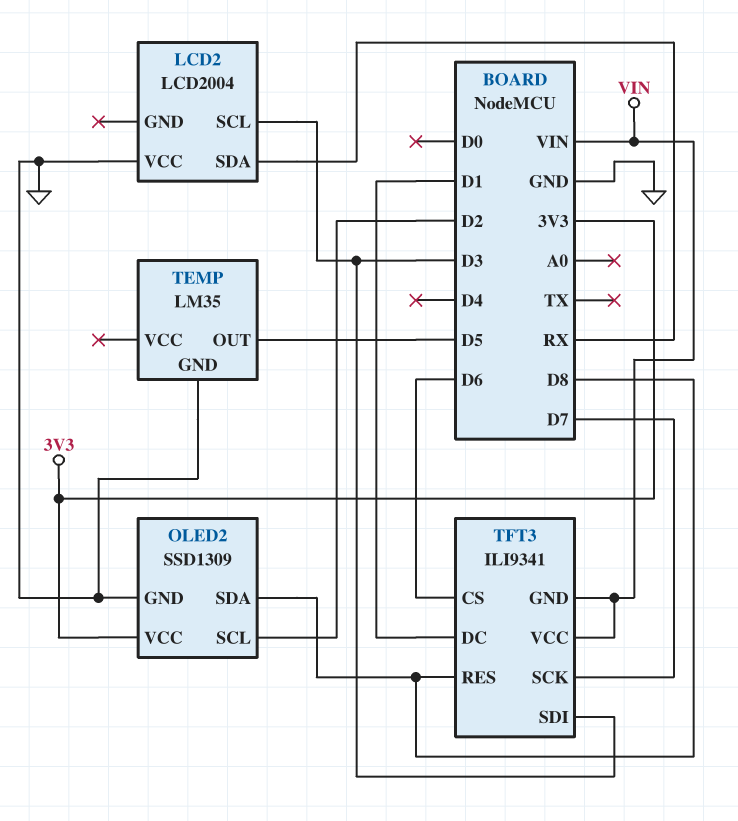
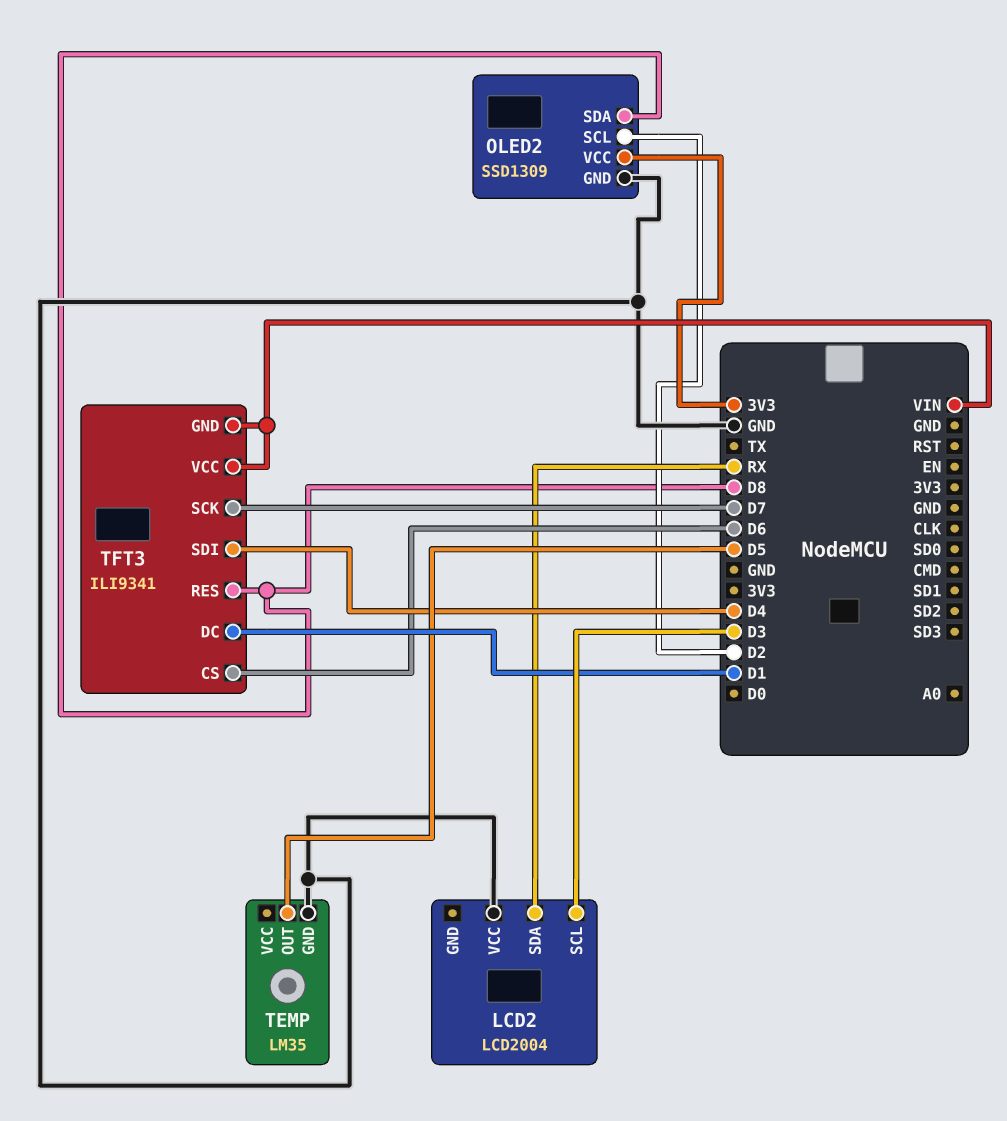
TFT3 pin SDI: D3 -> D4

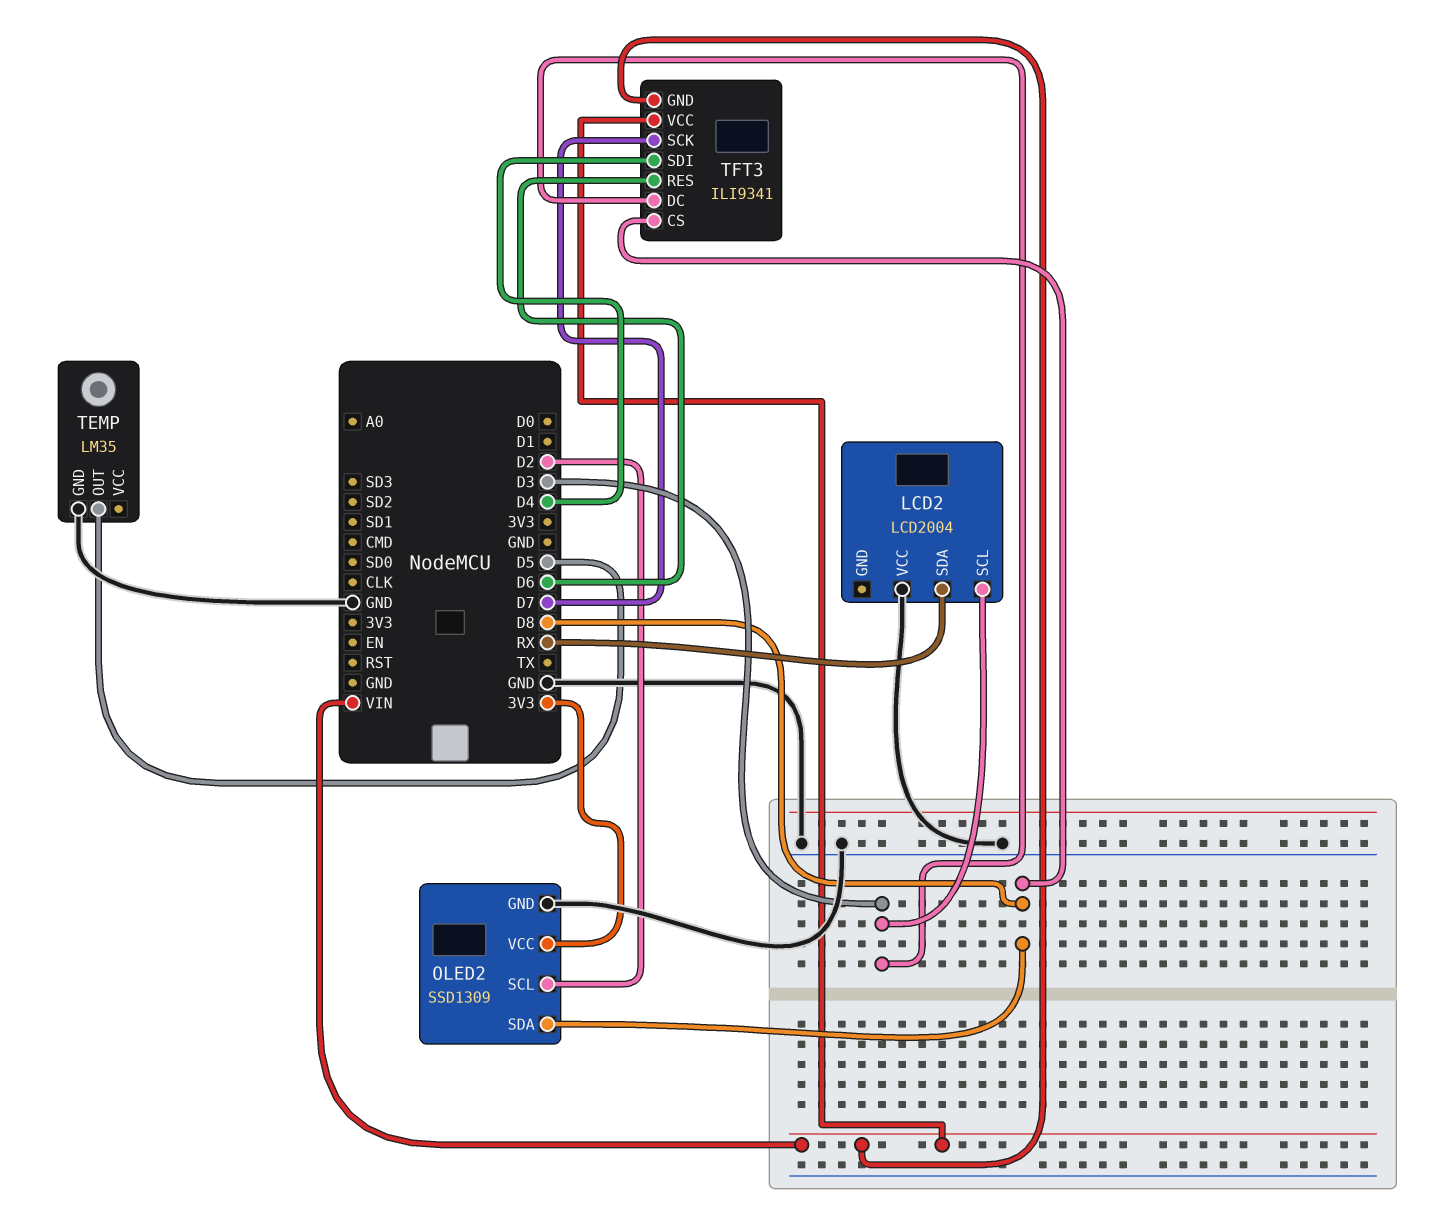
TFT3 pin CS: D6 -> D8
TFT3 pin DC: D1 -> D3
TFT3 pin RES: D8 -> D6

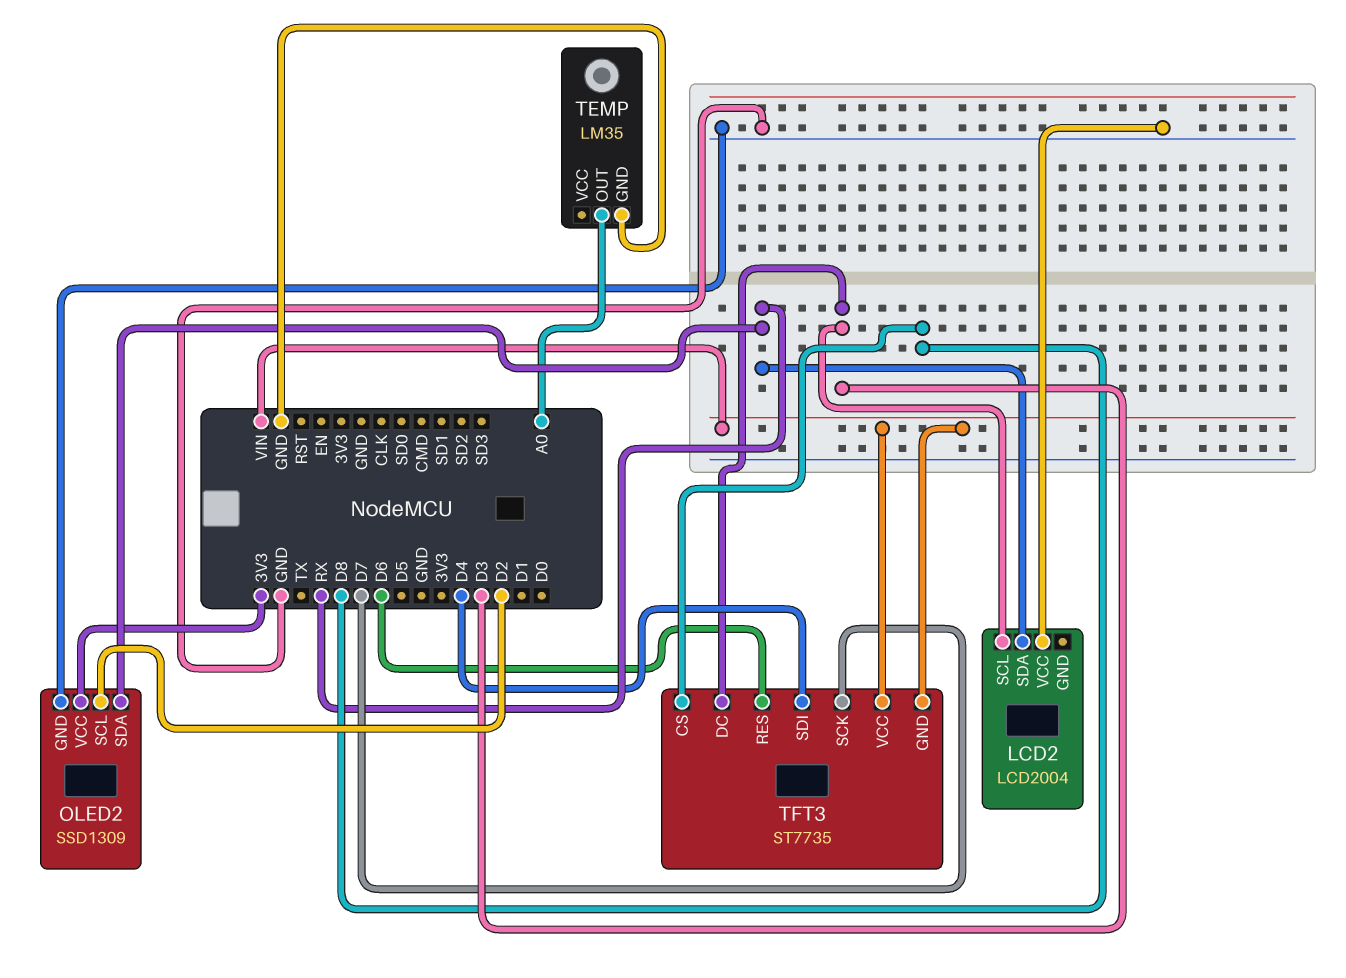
OLED2 pin SDA: D8 -> RX
TEMP pin OUT: D5 -> A0
TFT3: ILI9341 -> ST7735

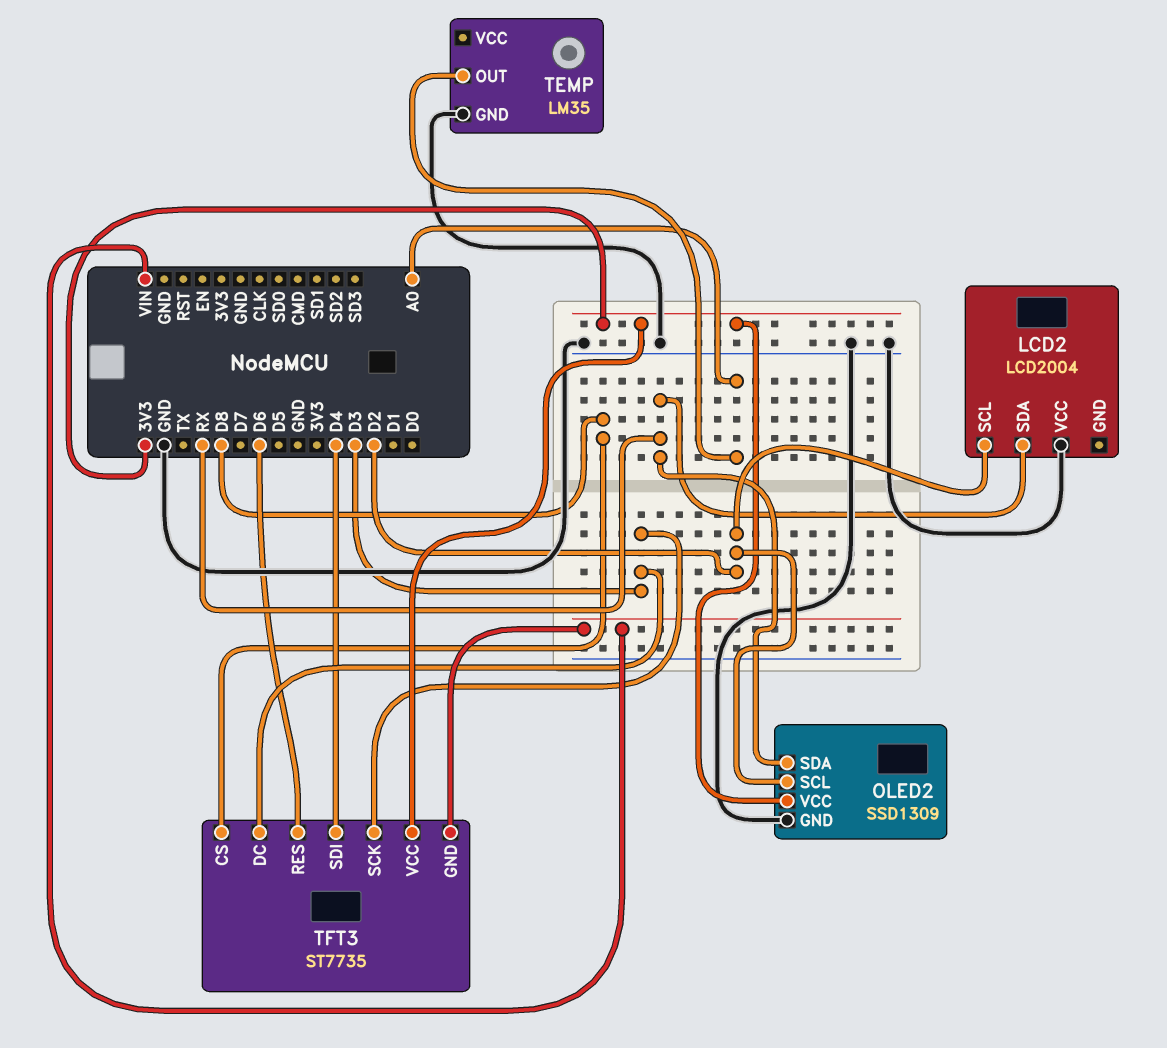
LCD2 pin SCL: D3 -> D2
TFT3 pin SCK: D7 -> D3
TFT3 pin VCC: VIN -> 3V3

